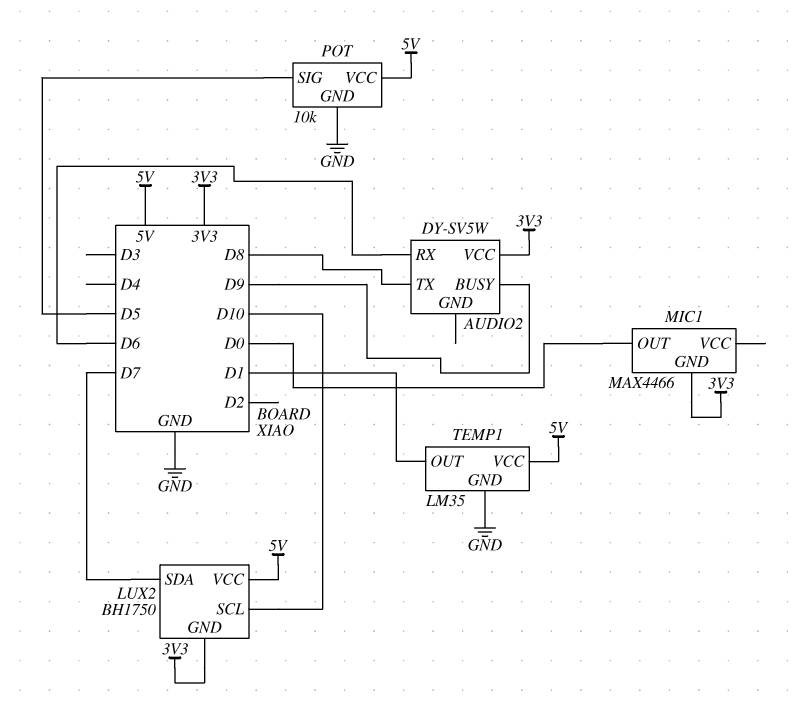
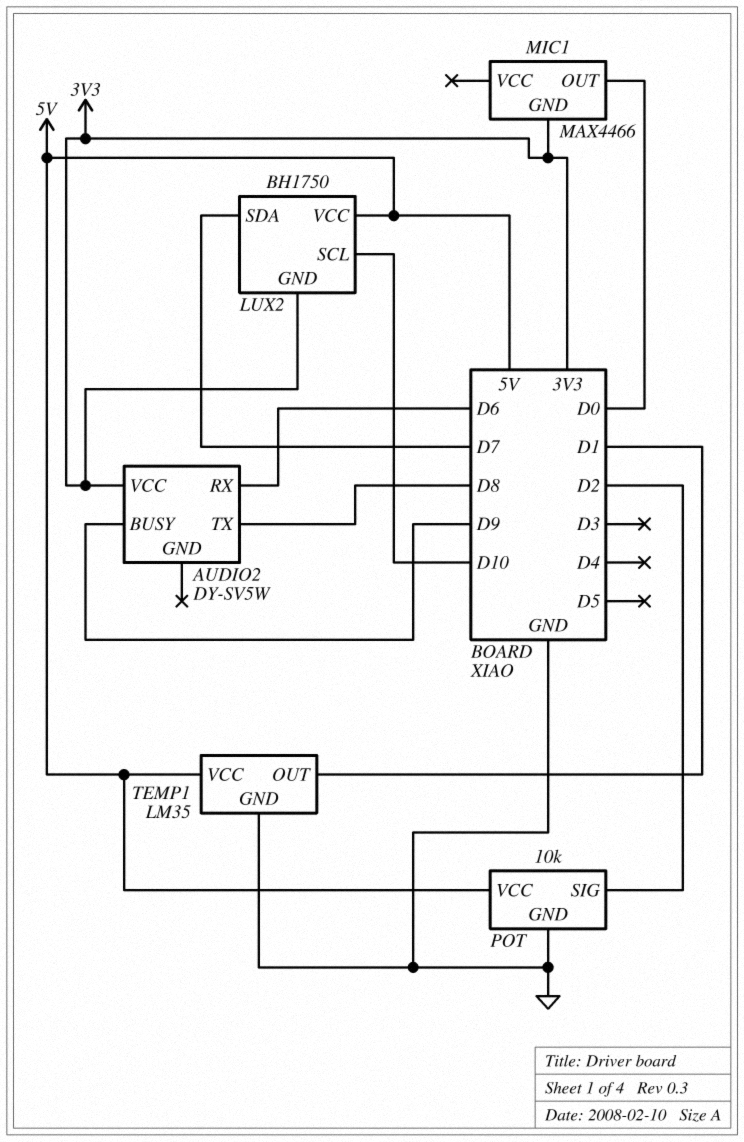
POT pin SIG: D5 -> D2

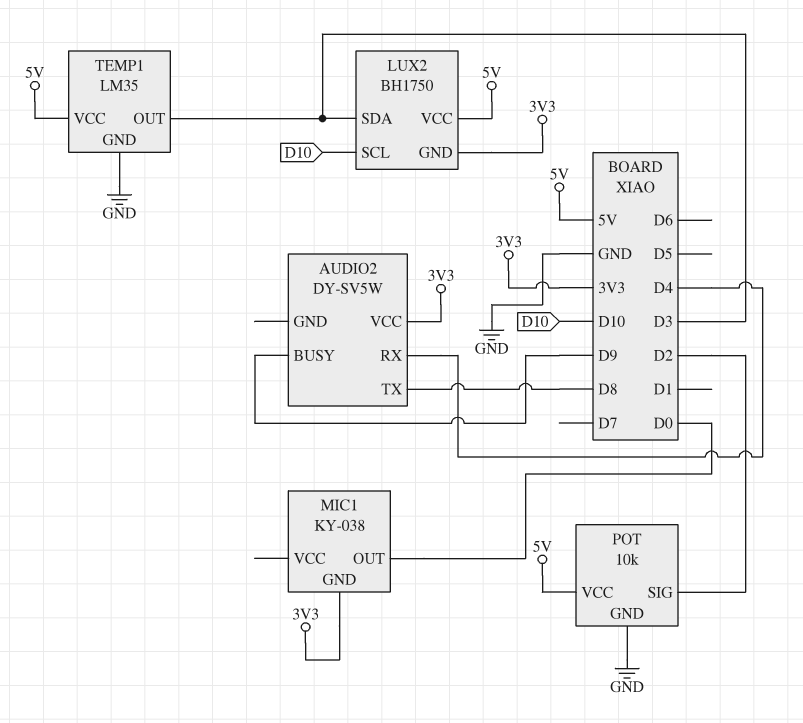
AUDIO2 pin RX: D6 -> D4
LUX2 pin SDA: D7 -> D3
MIC1: MAX4466 -> KY-038
TEMP1 pin OUT: D1 -> D3

